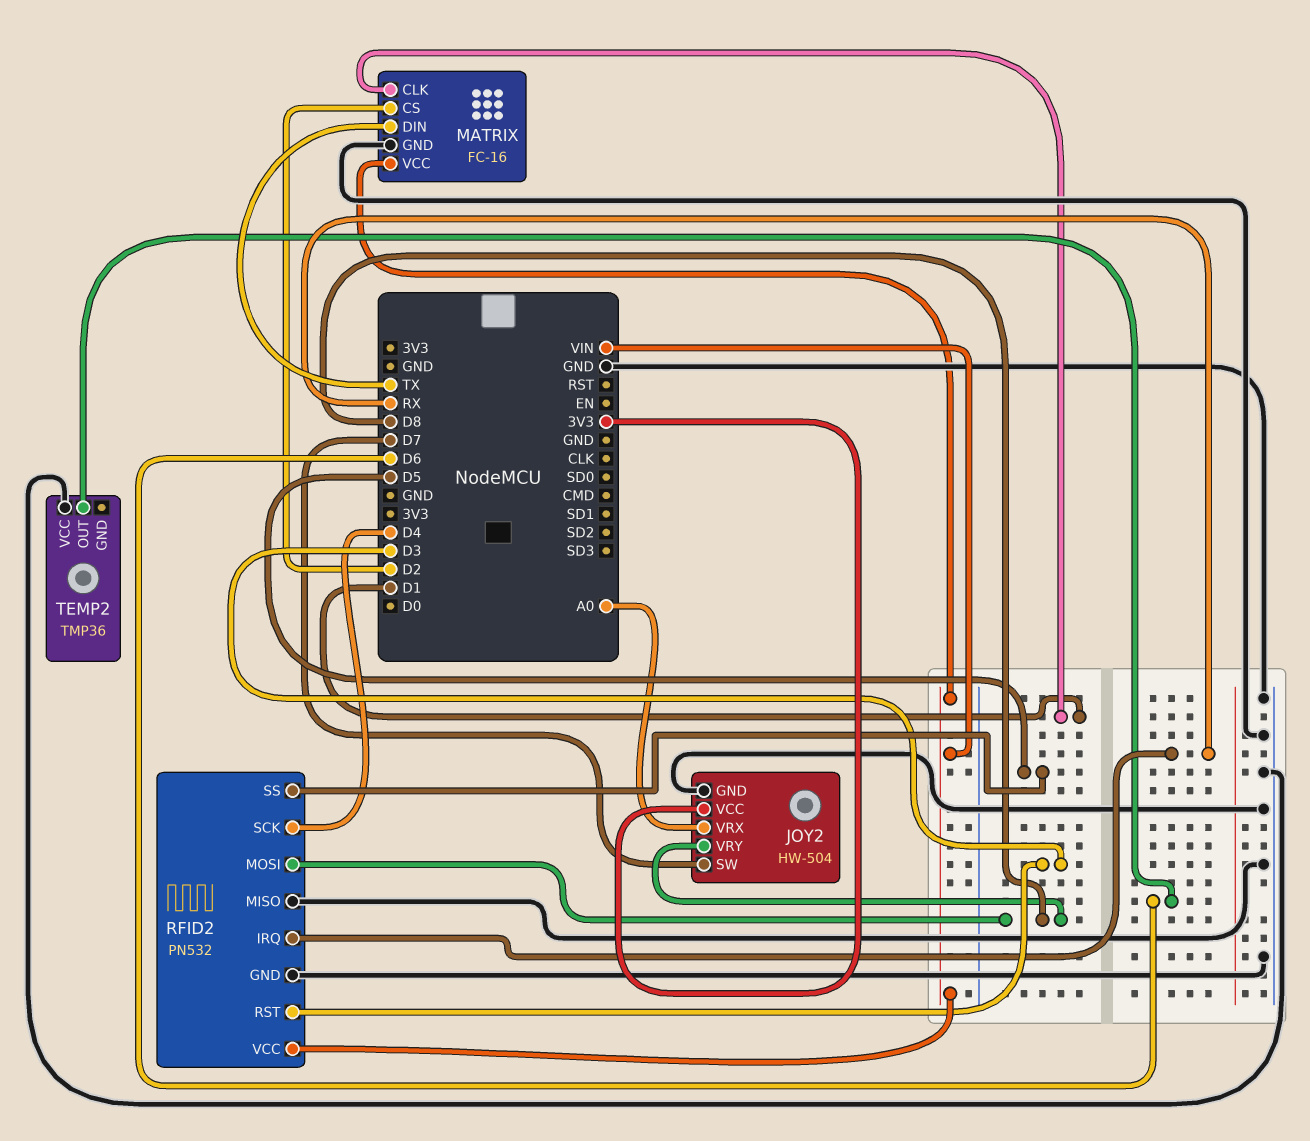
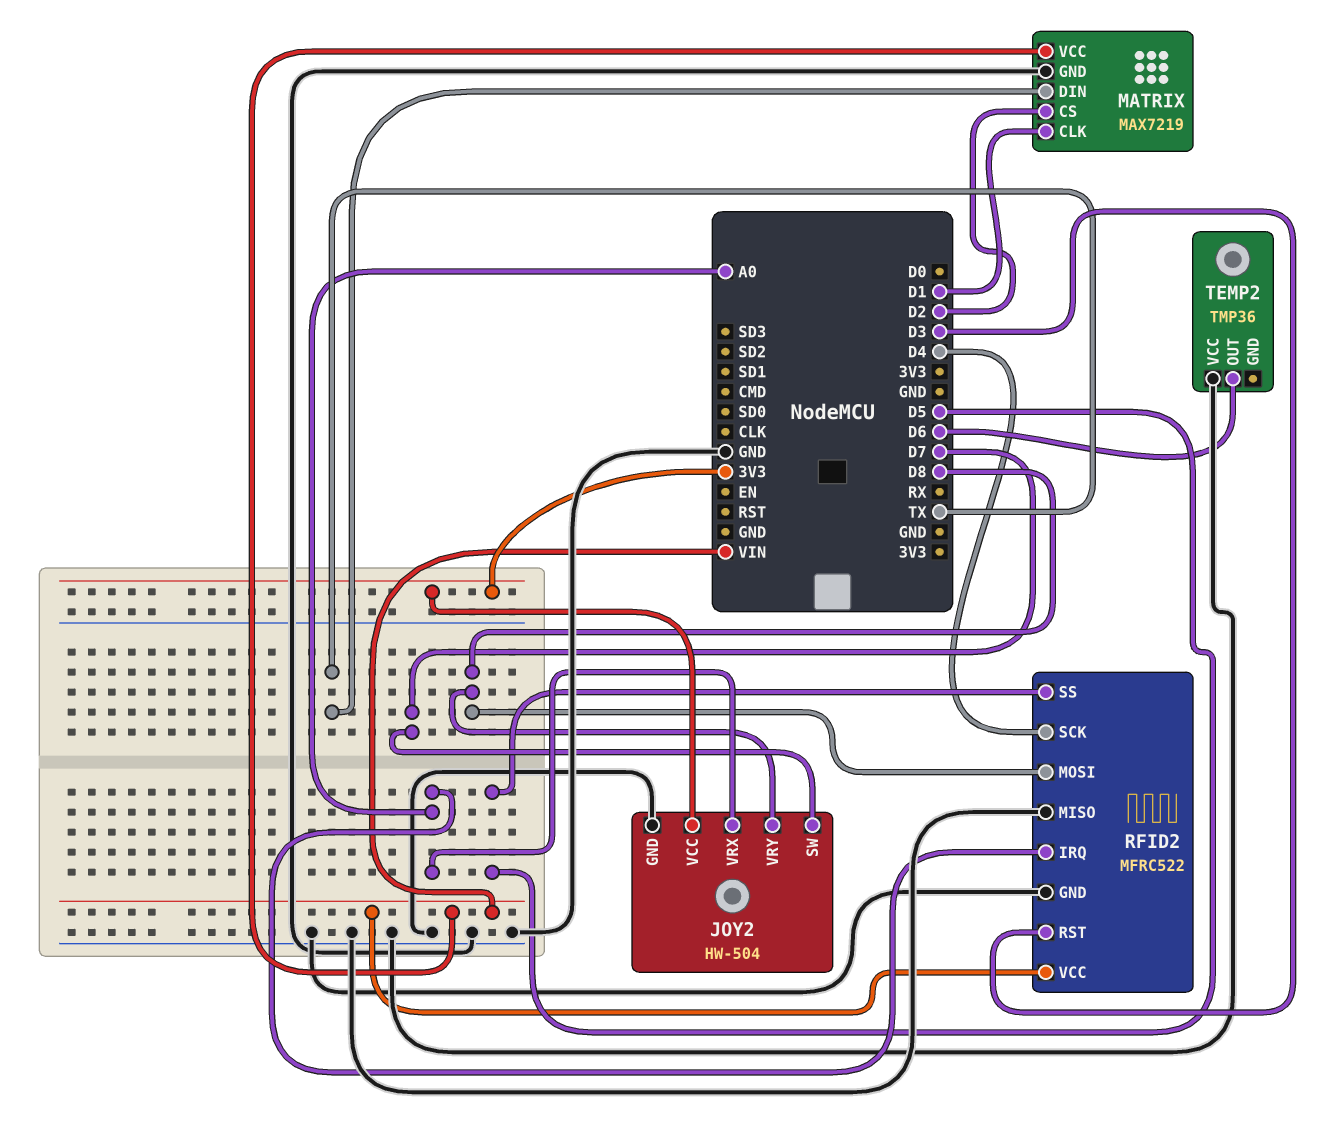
MATRIX: FC-16 -> MAX7219
RFID2: PN532 -> MFRC522
RFID2 pin IRQ: RX -> A0

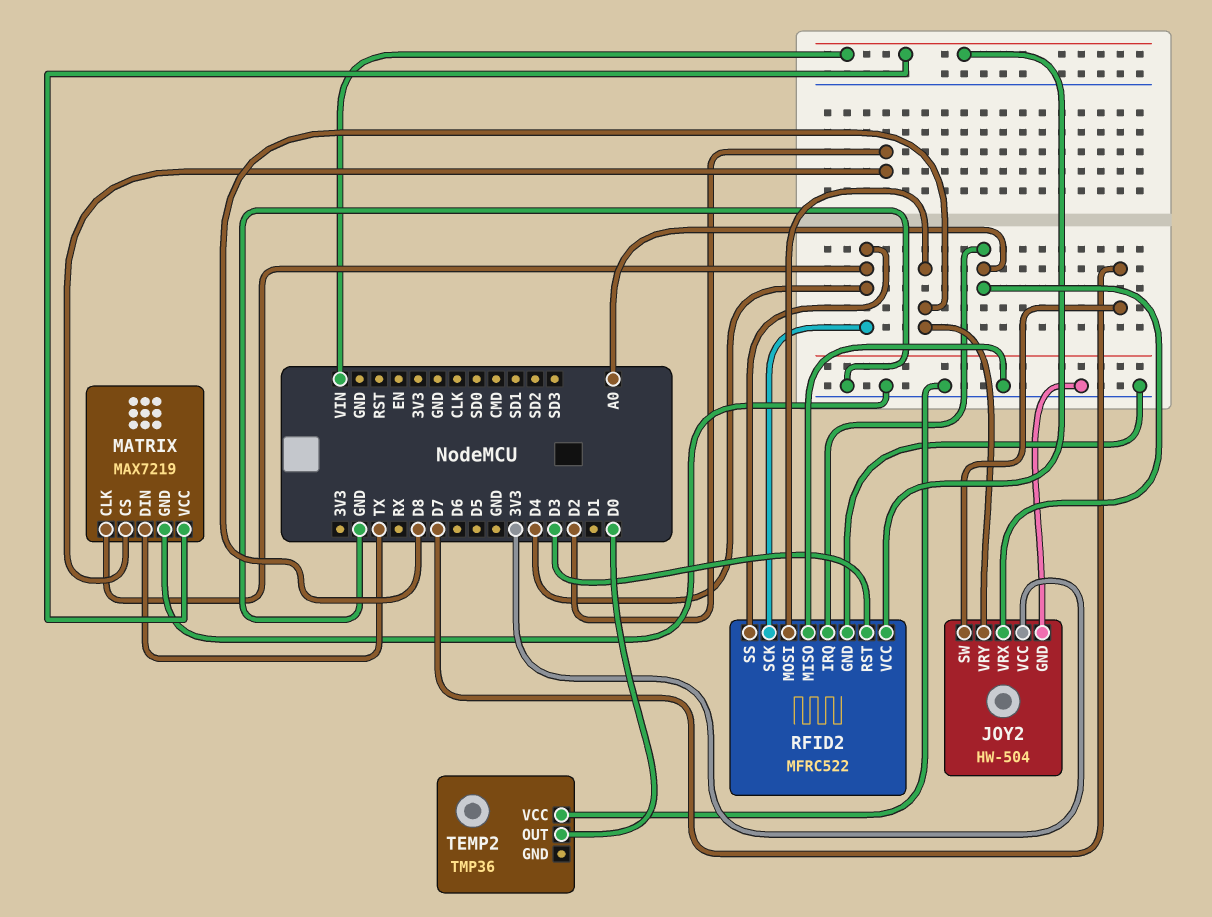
MATRIX pin CLK: D1 -> D4
RFID2 pin SS: D5 -> D4
TEMP2 pin OUT: D6 -> D0

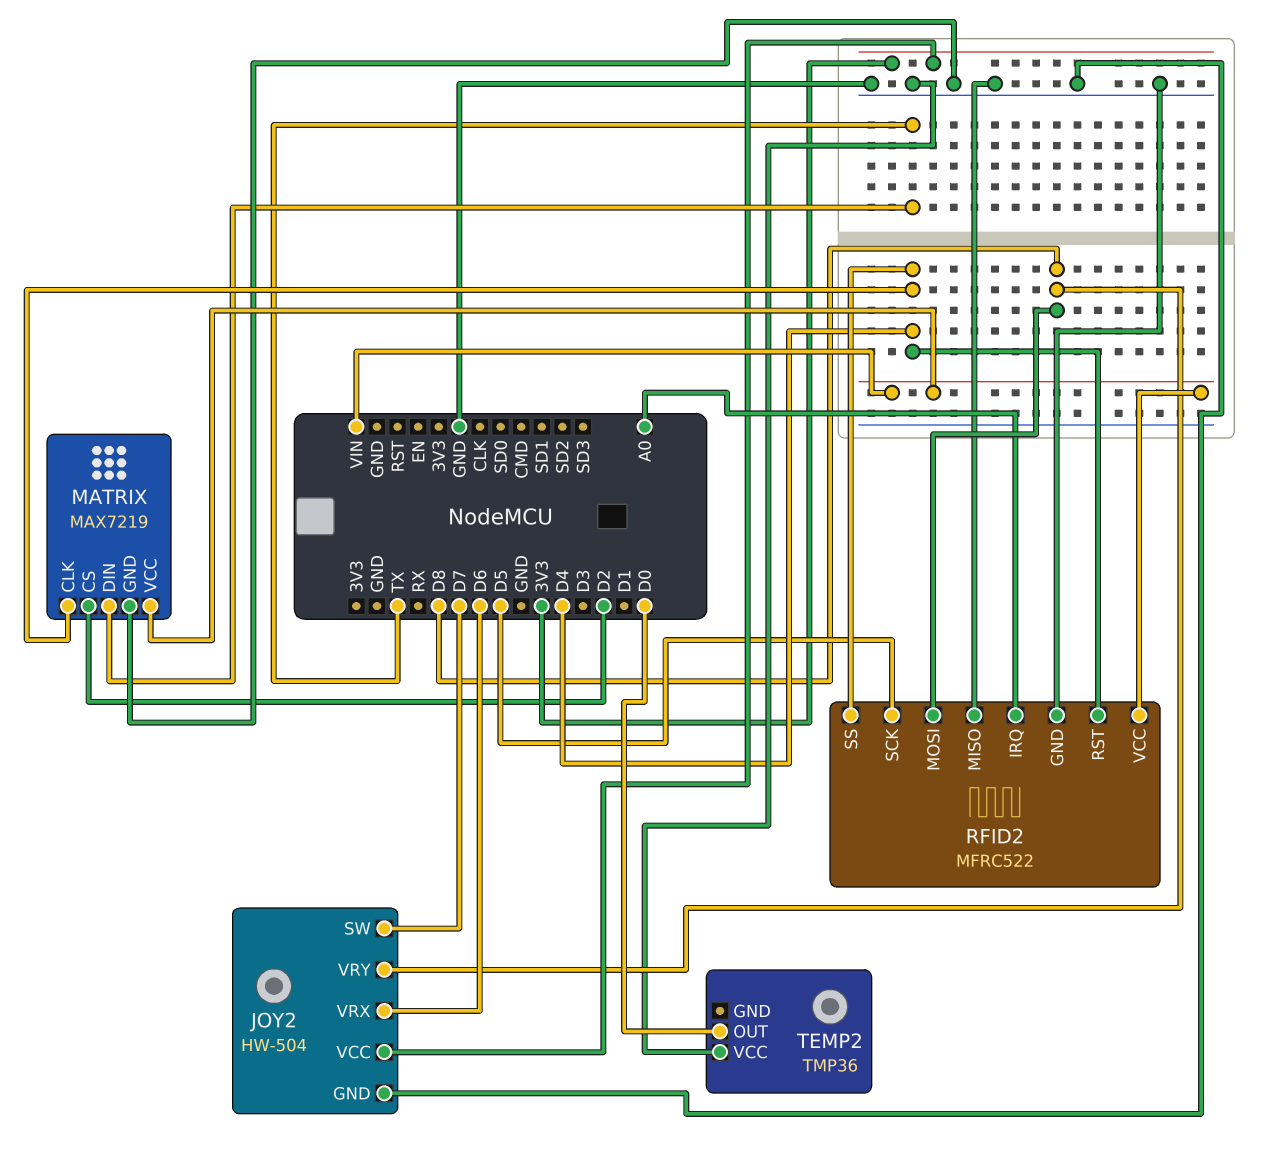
JOY2 pin VRX: A0 -> D6
RFID2 pin RST: D3 -> D4
RFID2 pin SCK: D4 -> D5

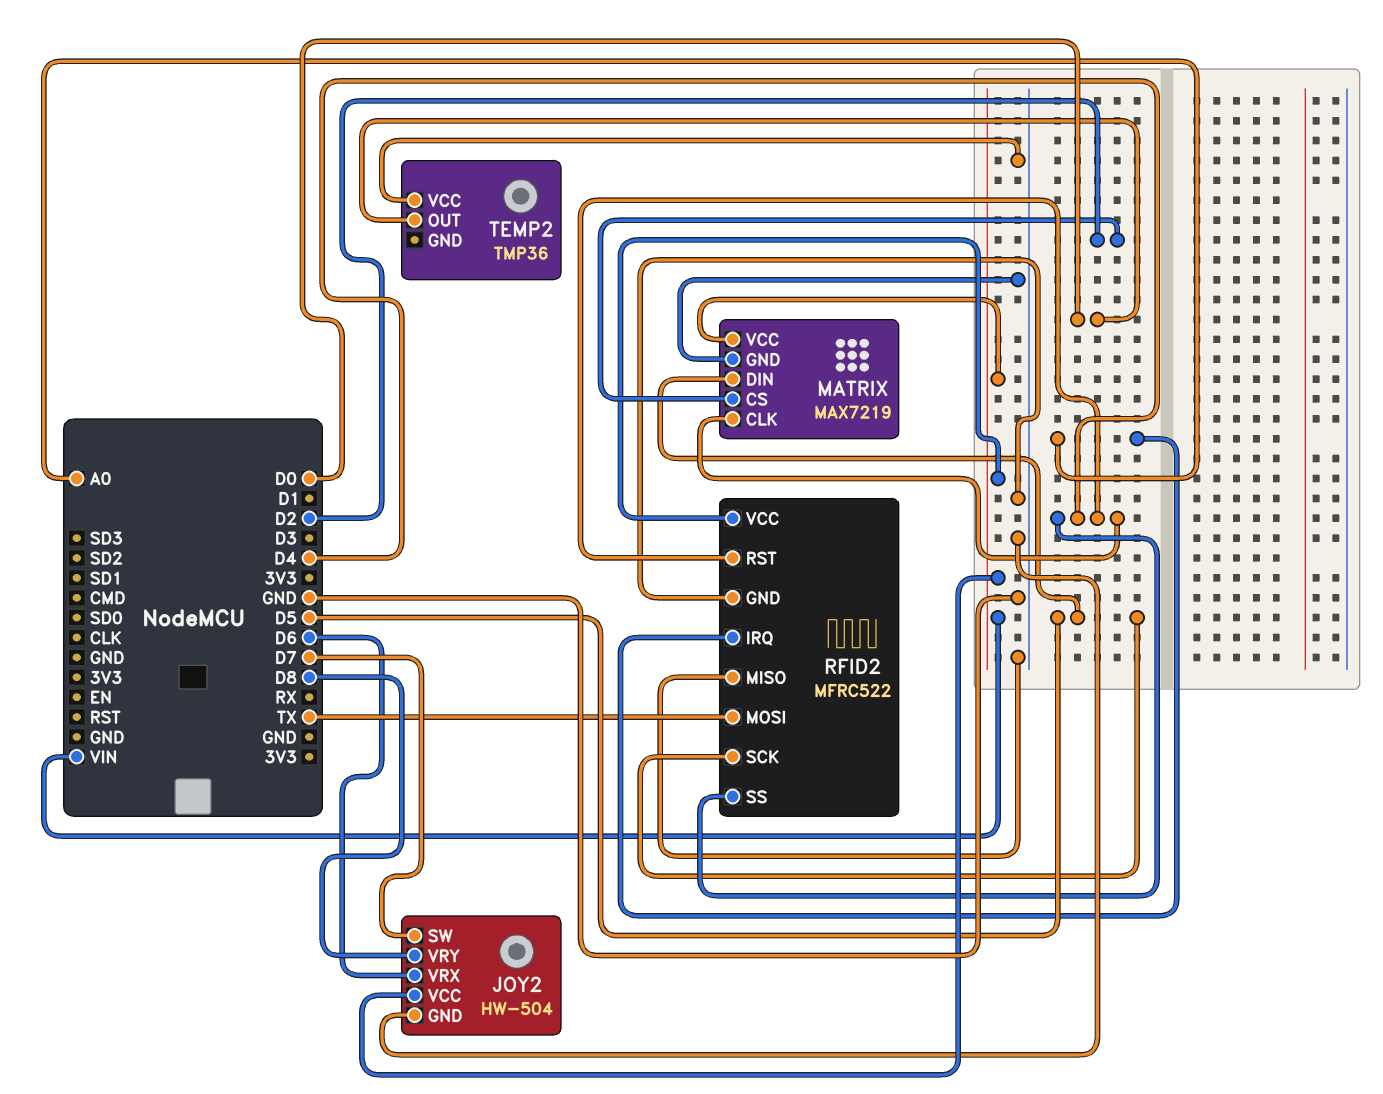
JOY2 pin VCC: 3V3 -> VIN
MATRIX pin DIN: TX -> D5
RFID2 pin MOSI: D8 -> TX

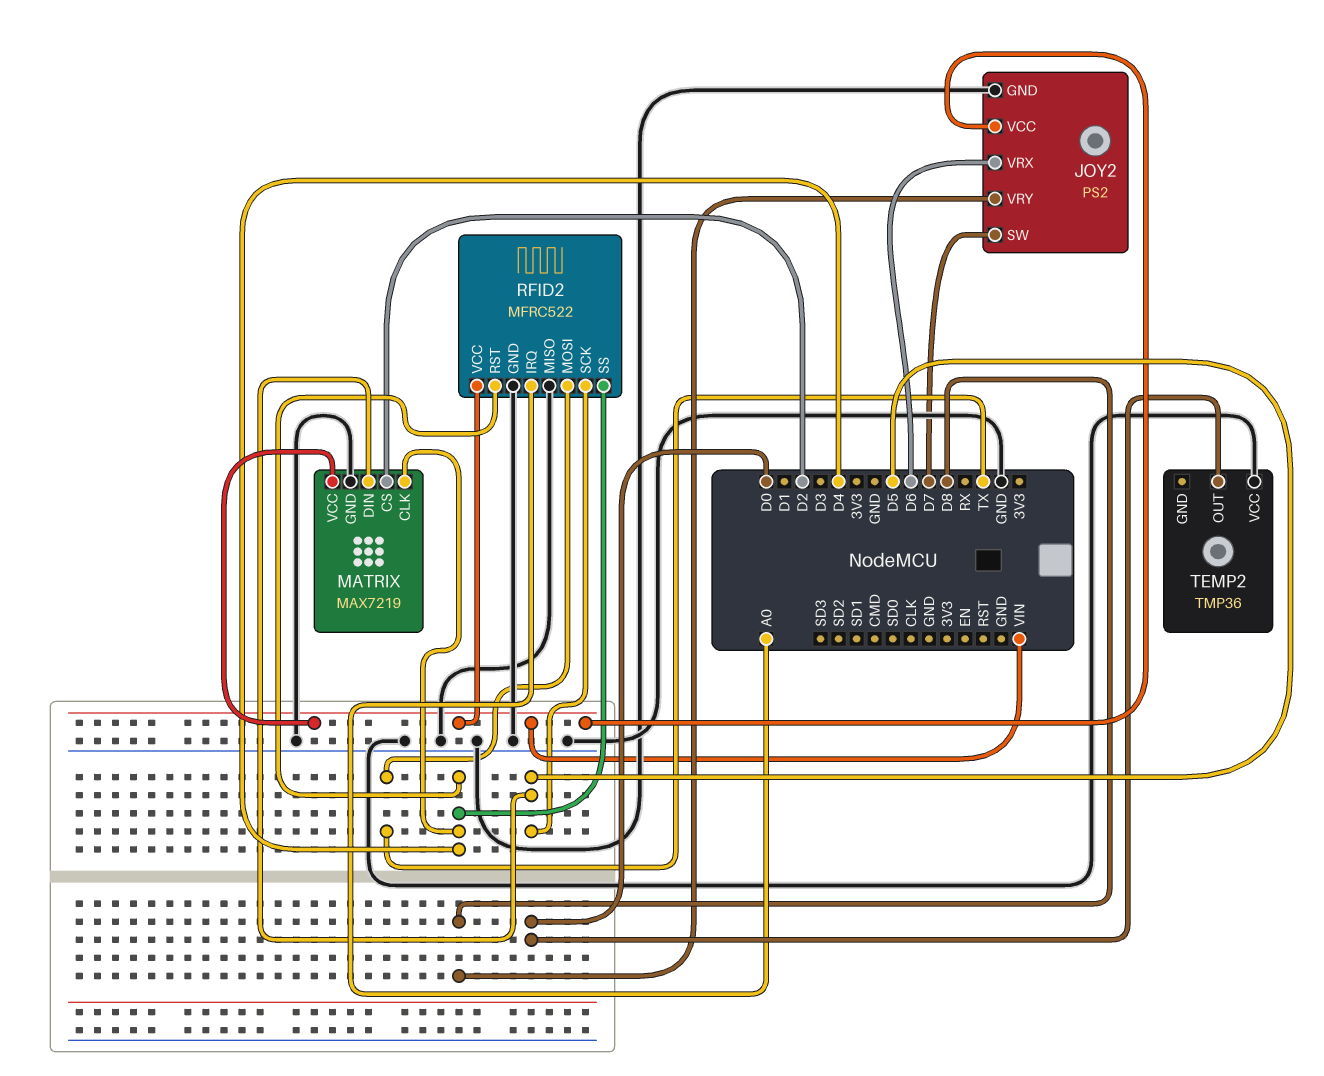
JOY2: HW-504 -> PS2

